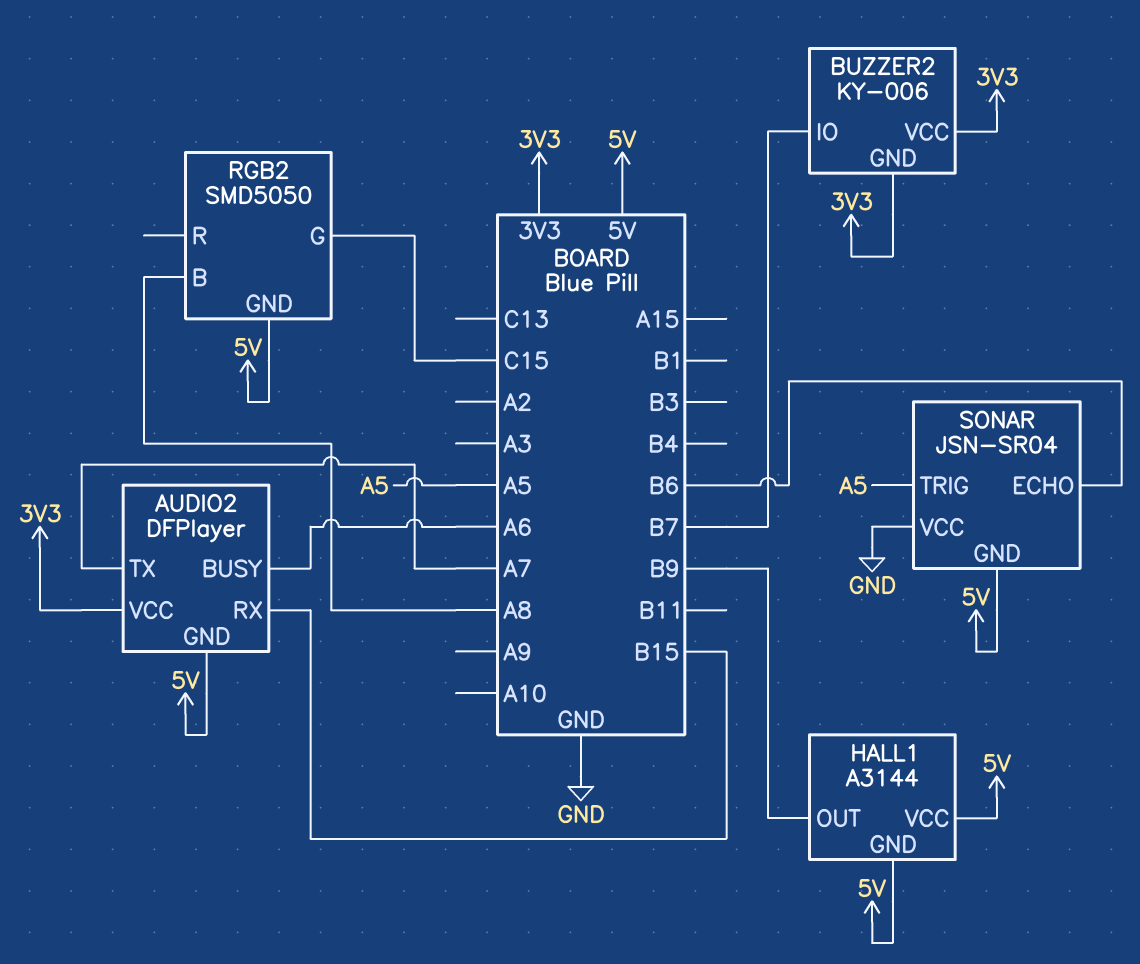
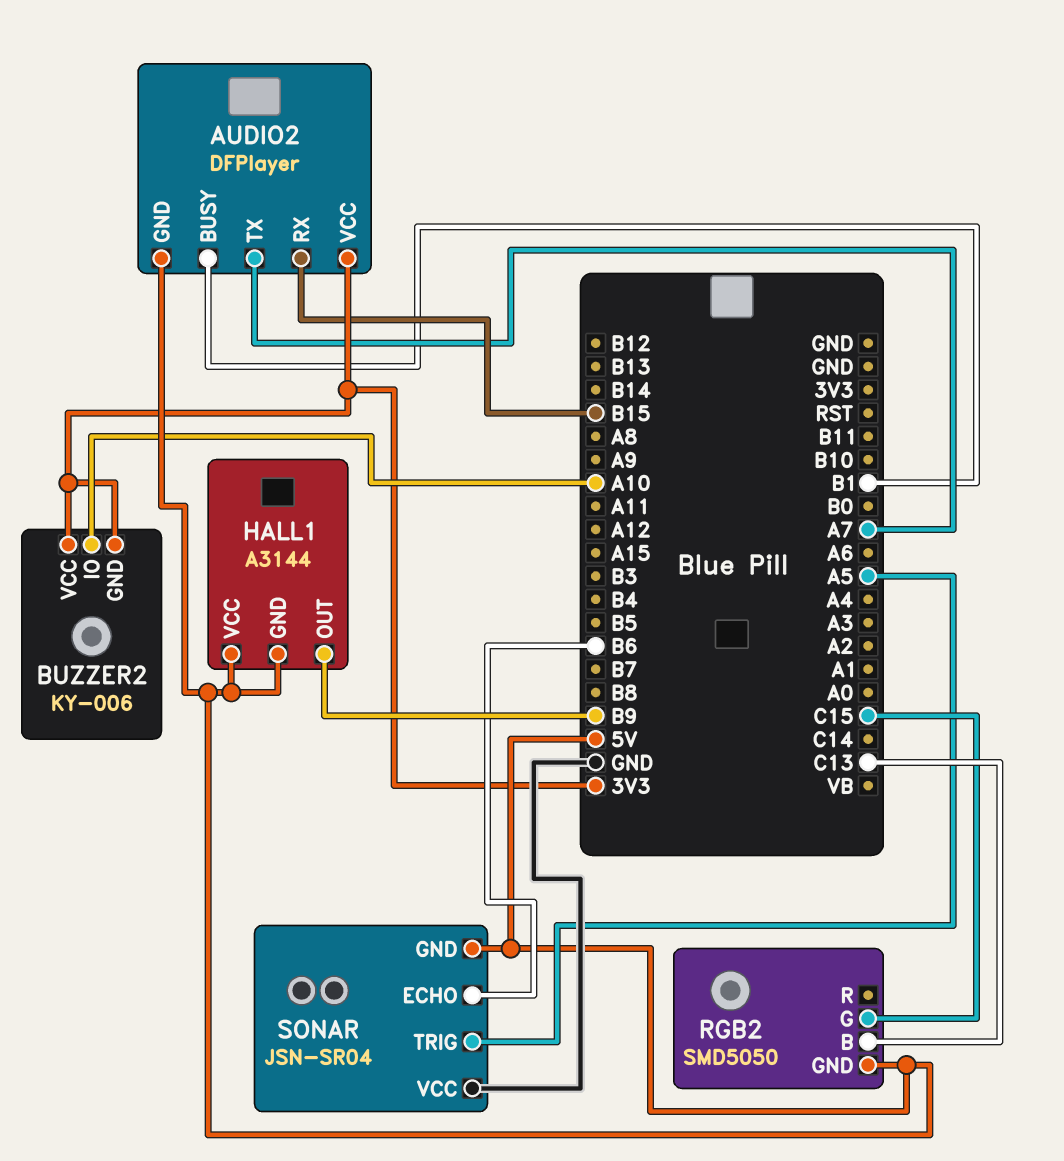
AUDIO2 pin BUSY: A6 -> B1
BUZZER2 pin IO: B7 -> A10
RGB2 pin B: A8 -> C13

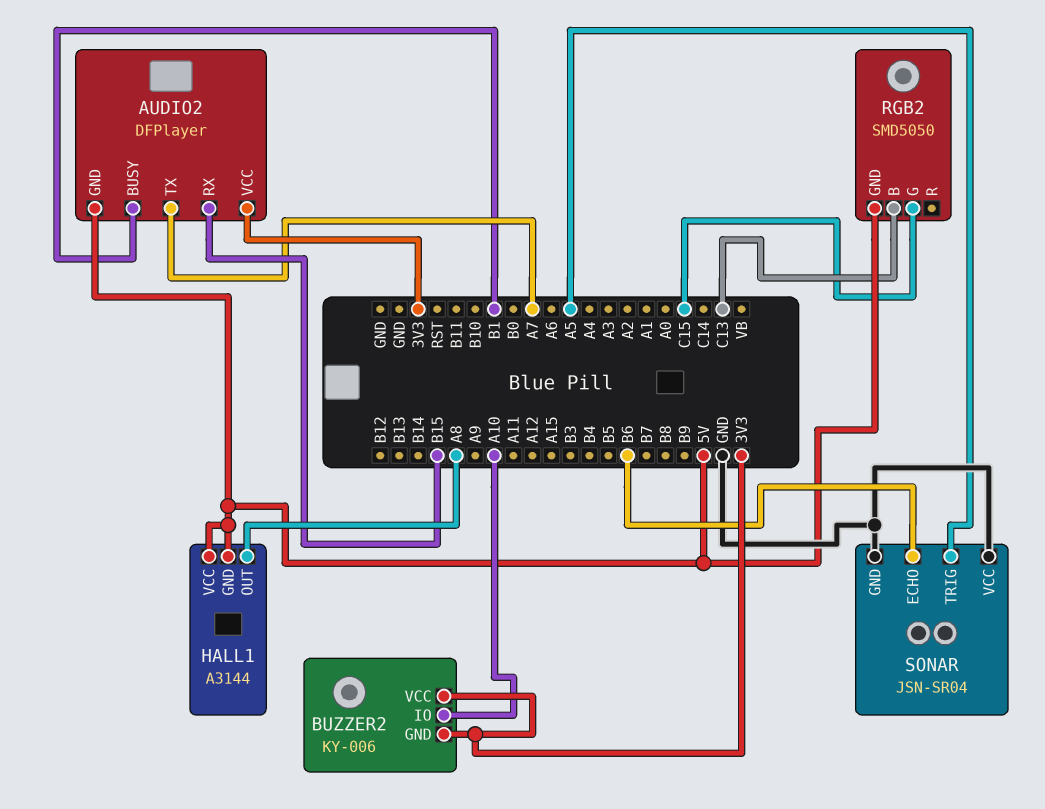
HALL1 pin OUT: B9 -> A8
SONAR pin GND: 5V -> GND

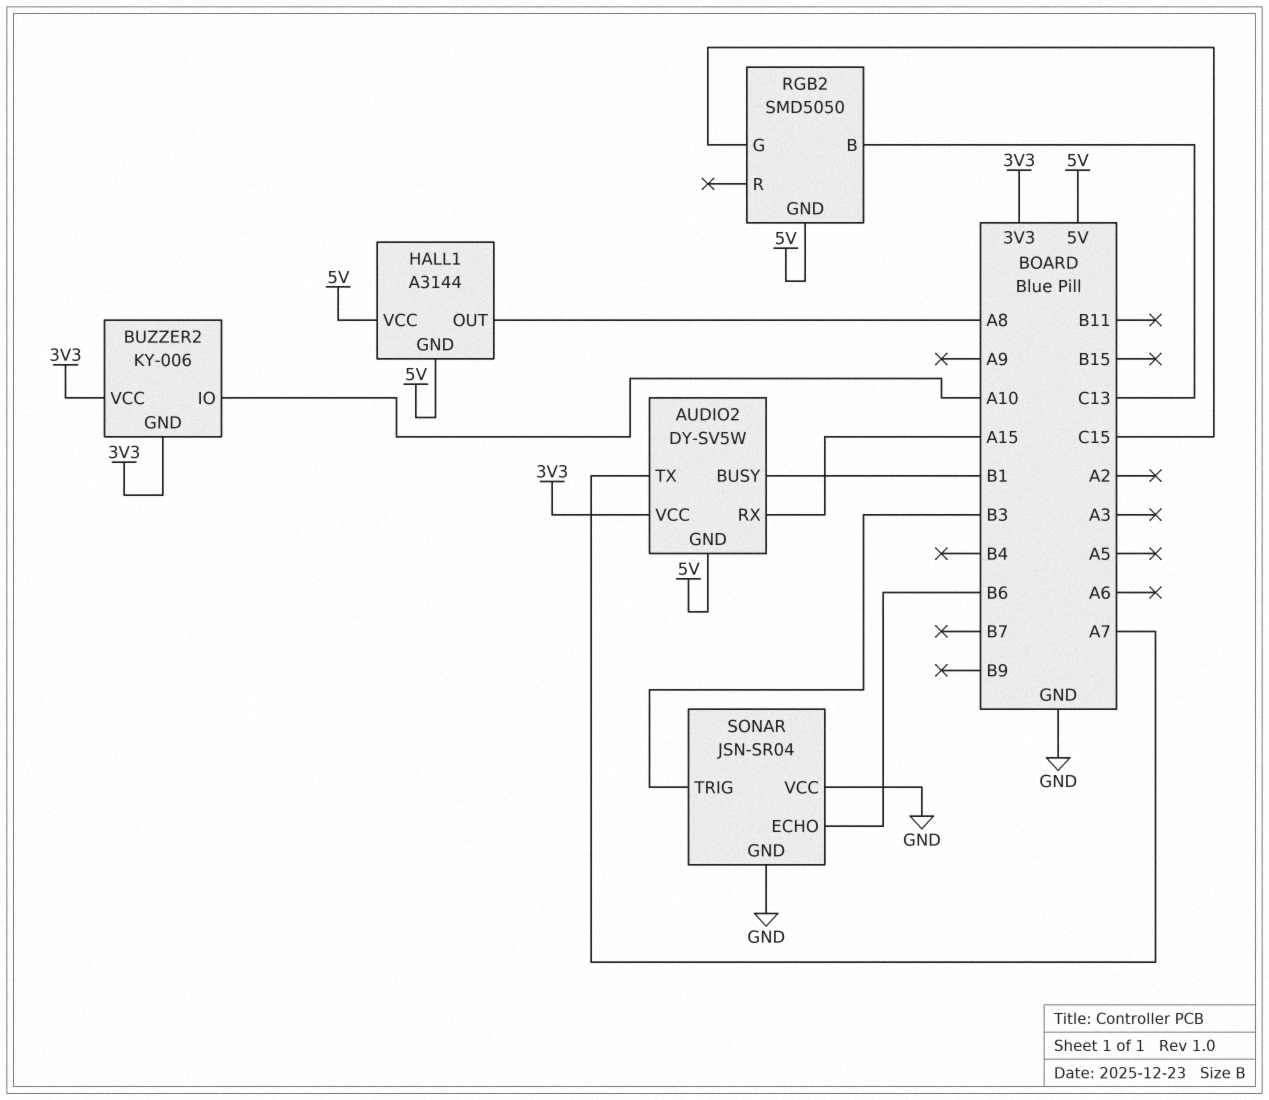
AUDIO2: DFPlayer -> DY-SV5W
AUDIO2 pin RX: B15 -> A15
SONAR pin TRIG: A5 -> B3

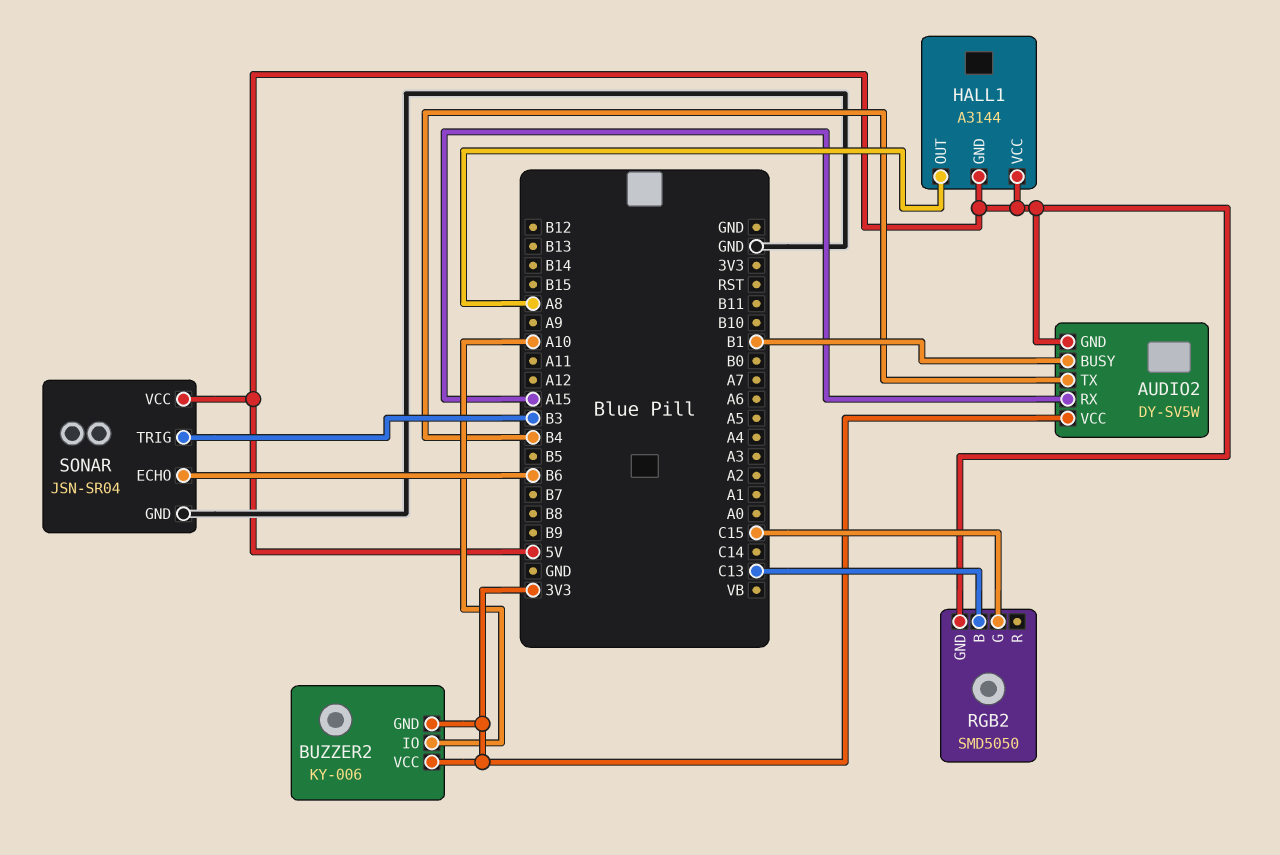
AUDIO2 pin TX: A7 -> B4
SONAR pin VCC: GND -> 5V

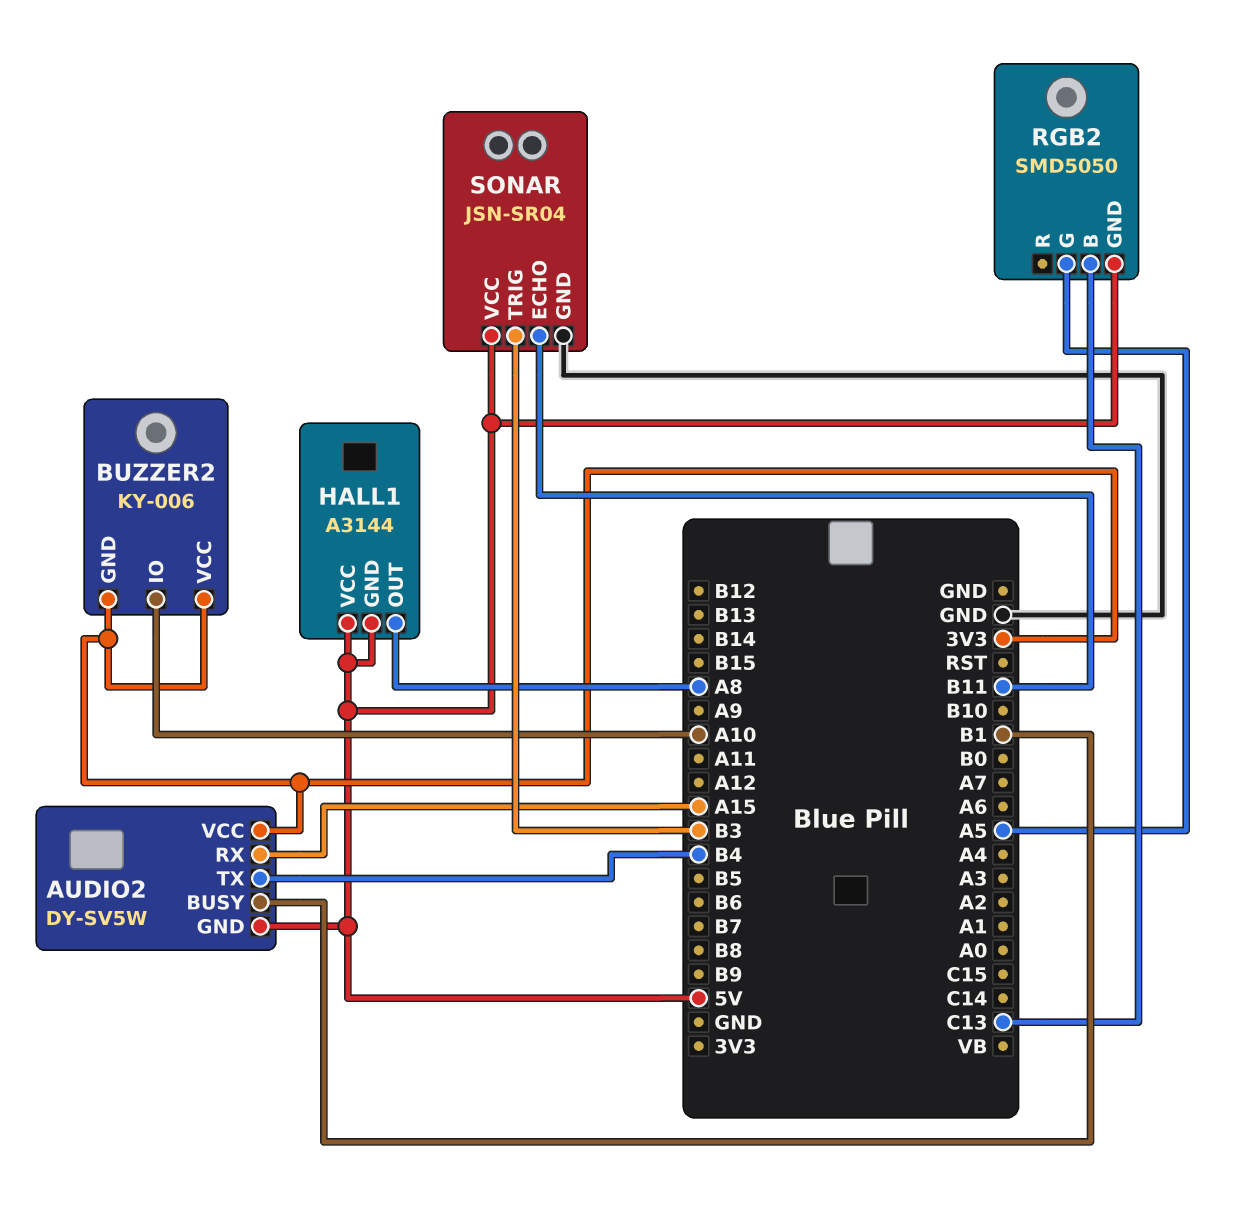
RGB2 pin G: C15 -> A5
SONAR pin ECHO: B6 -> B11

